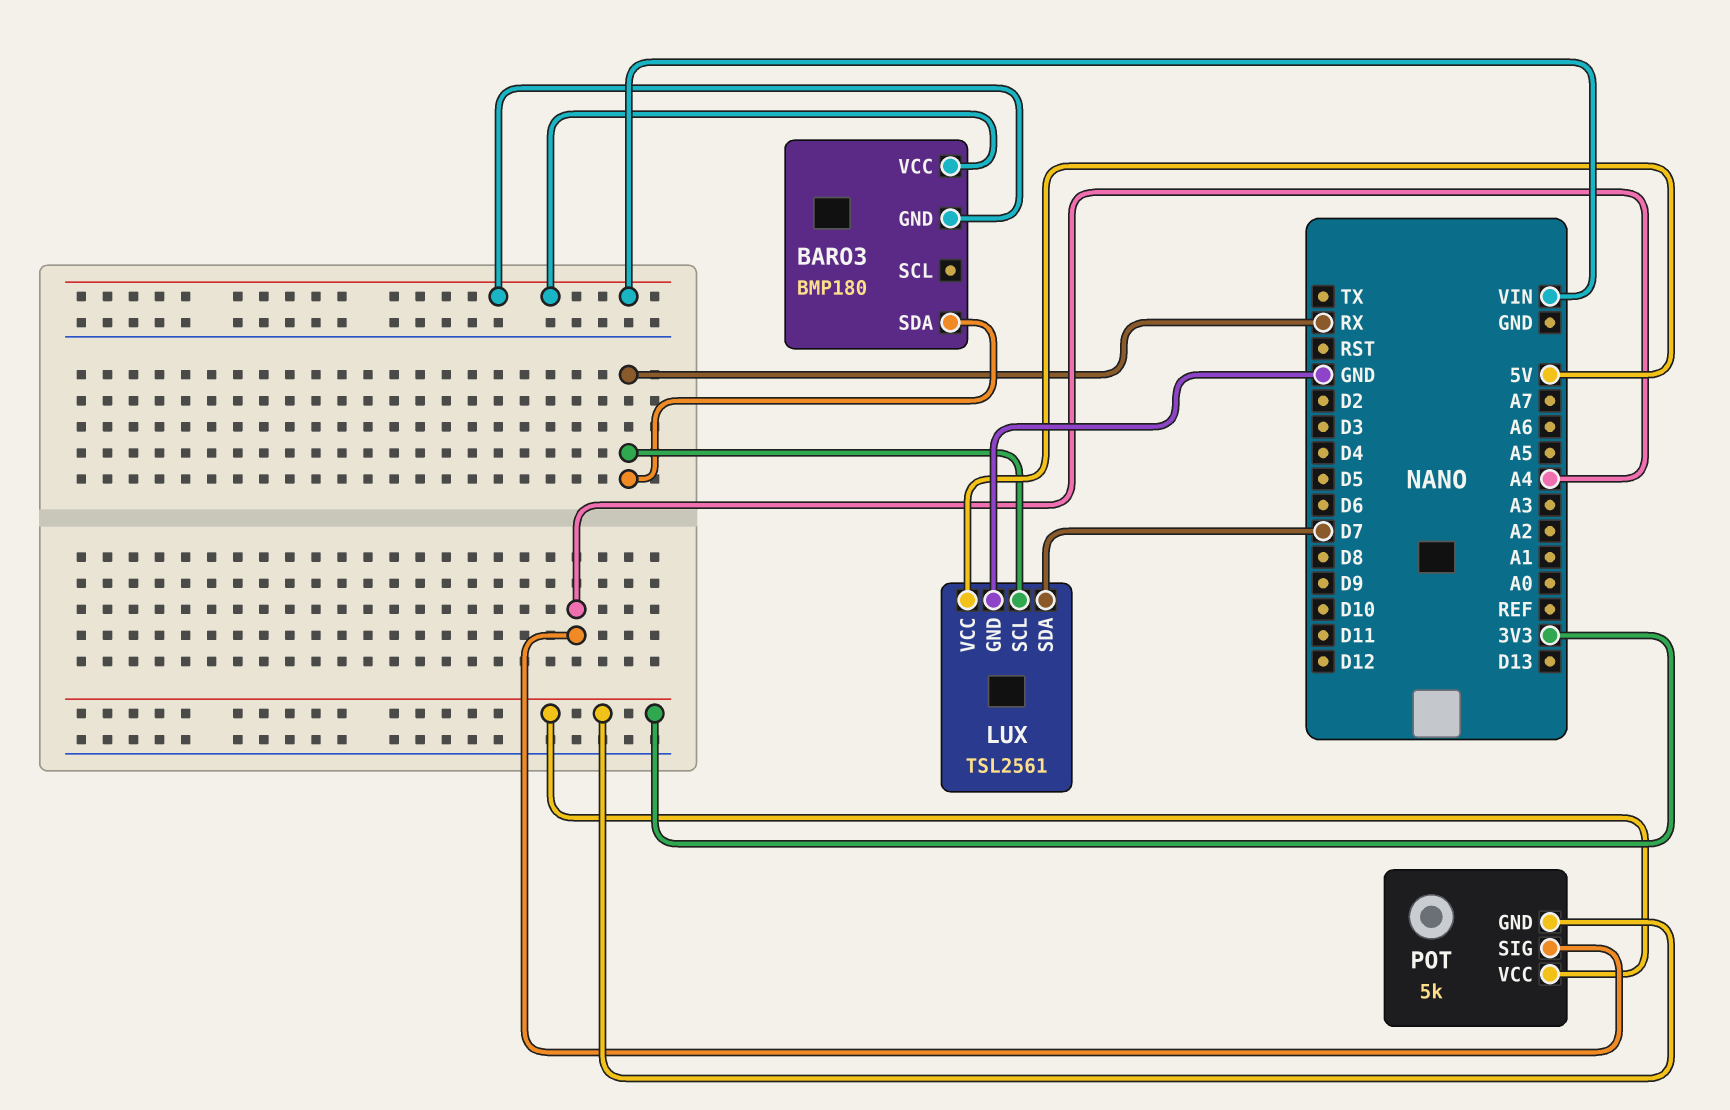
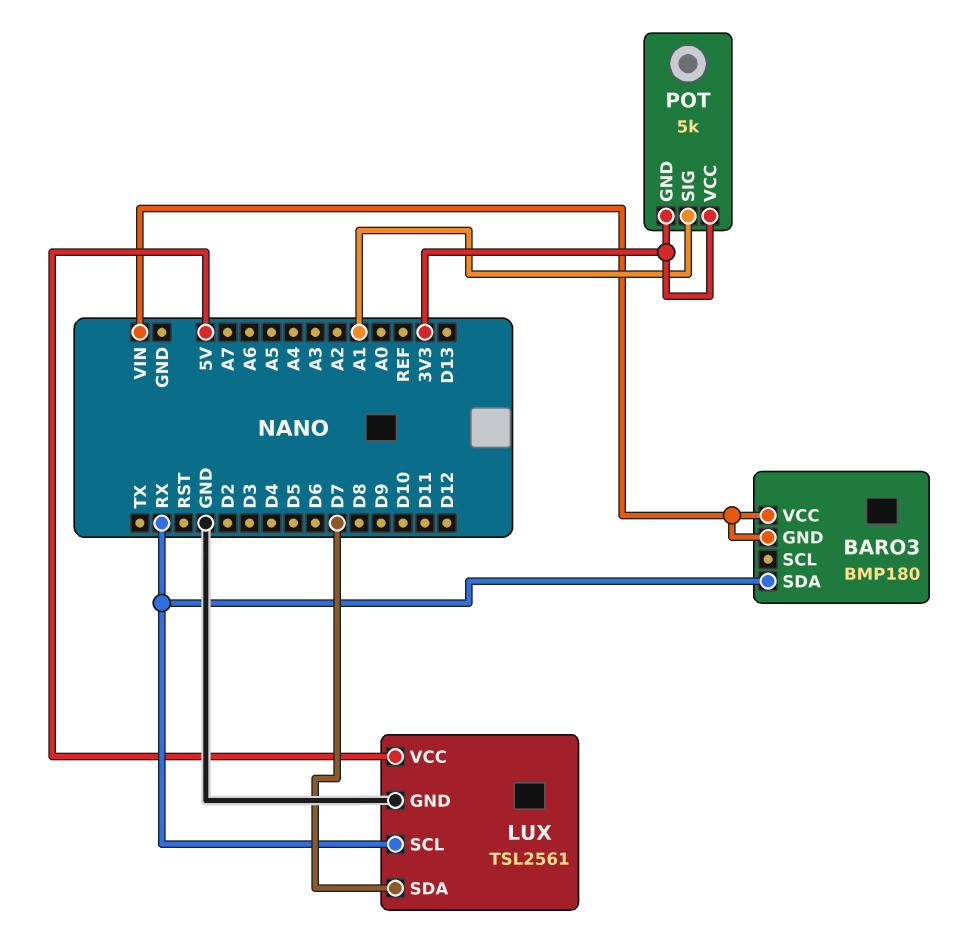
POT pin SIG: A4 -> A1

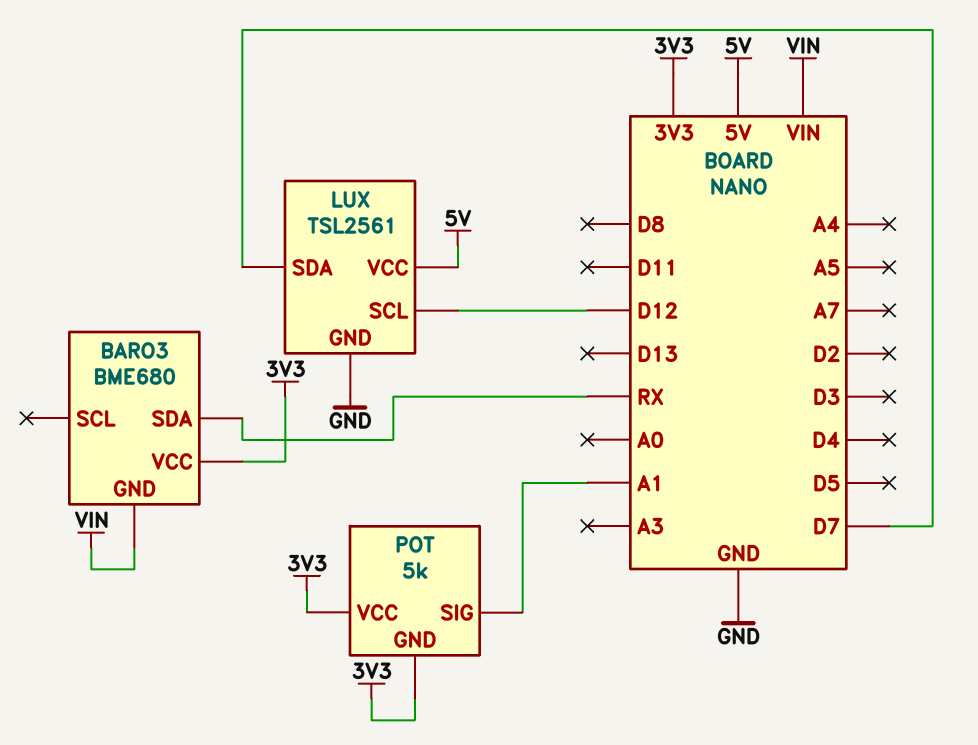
BARO3: BMP180 -> BME680
BARO3 pin VCC: VIN -> 3V3
LUX pin SCL: RX -> D12

